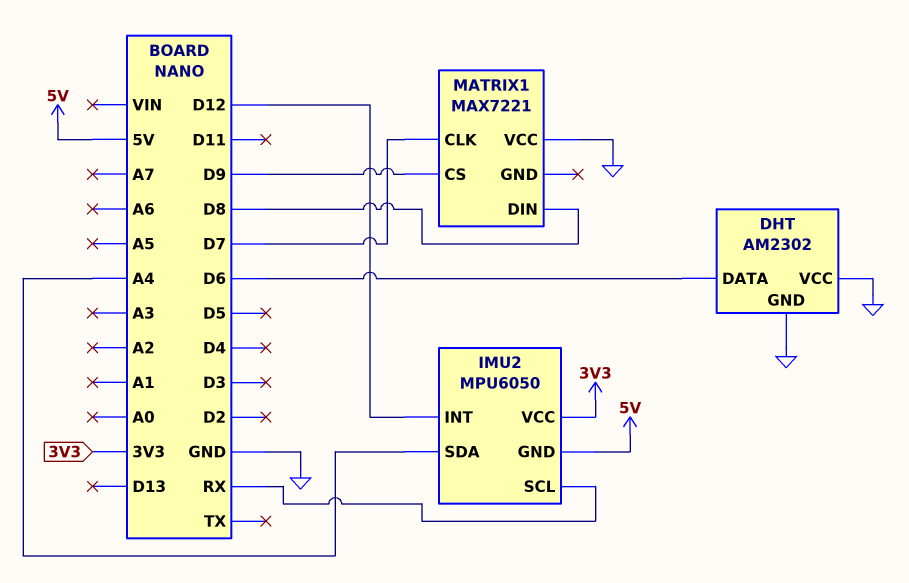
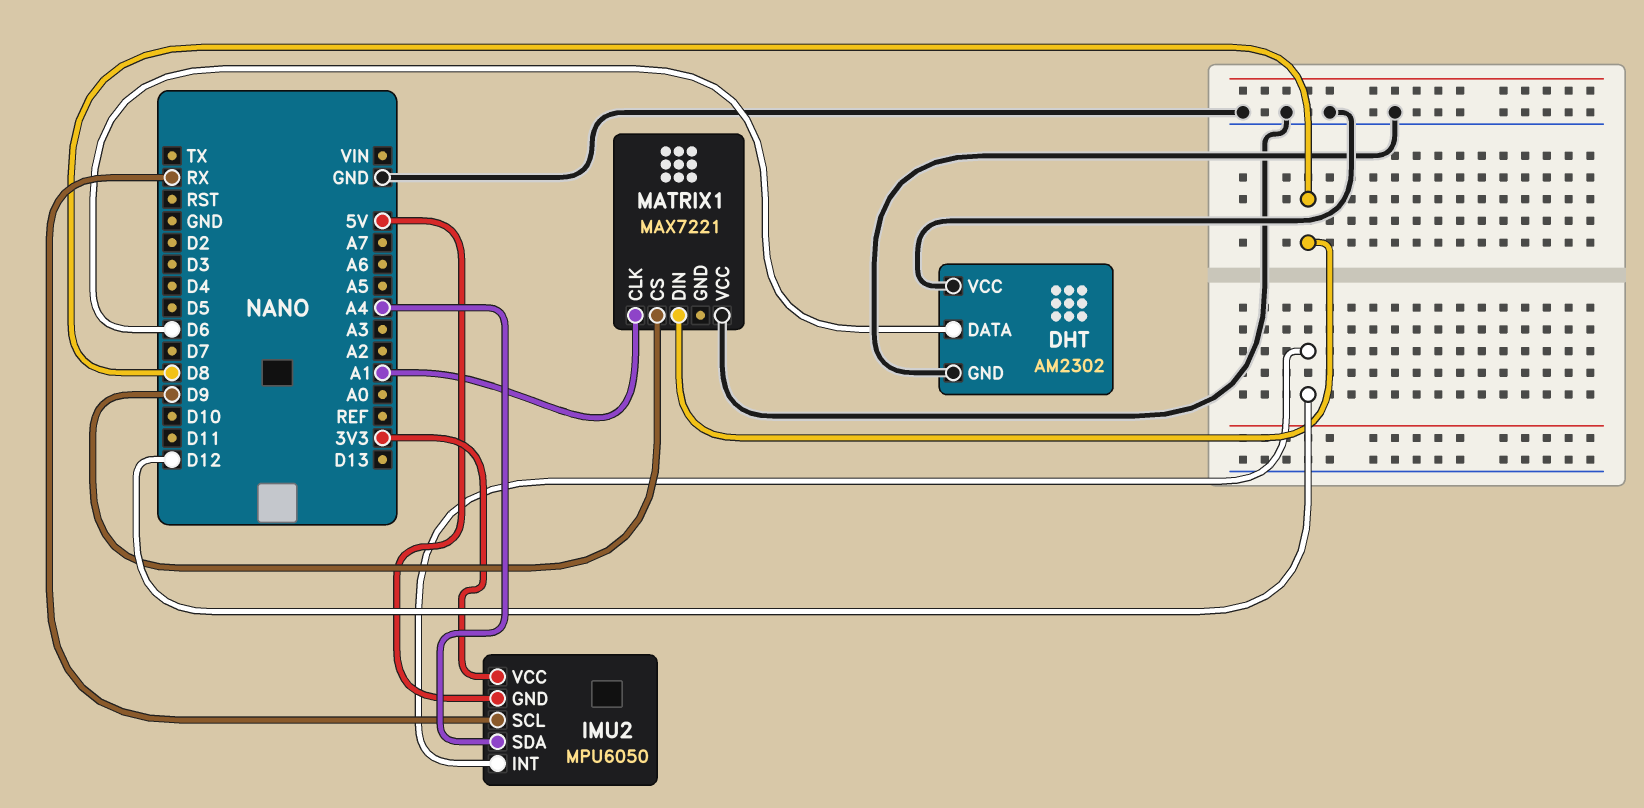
MATRIX1 pin CLK: D7 -> A1

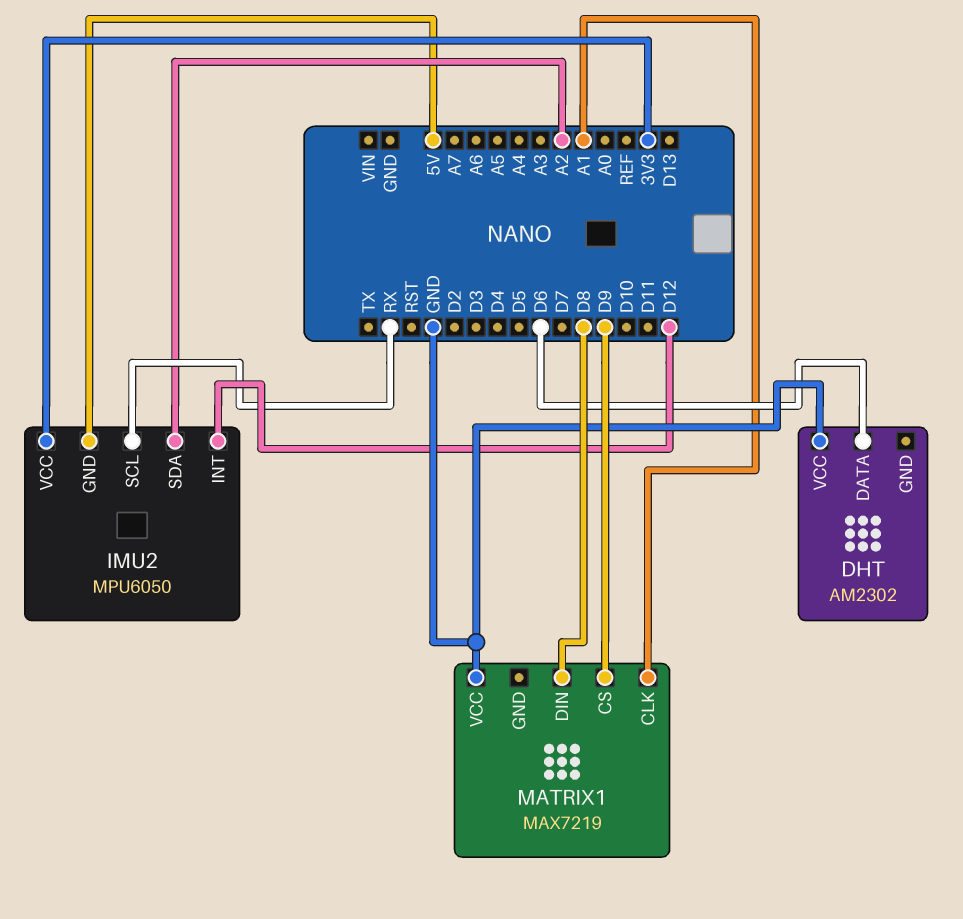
DHT pin GND: GND -> none
IMU2 pin SDA: A4 -> A2
MATRIX1: MAX7221 -> MAX7219

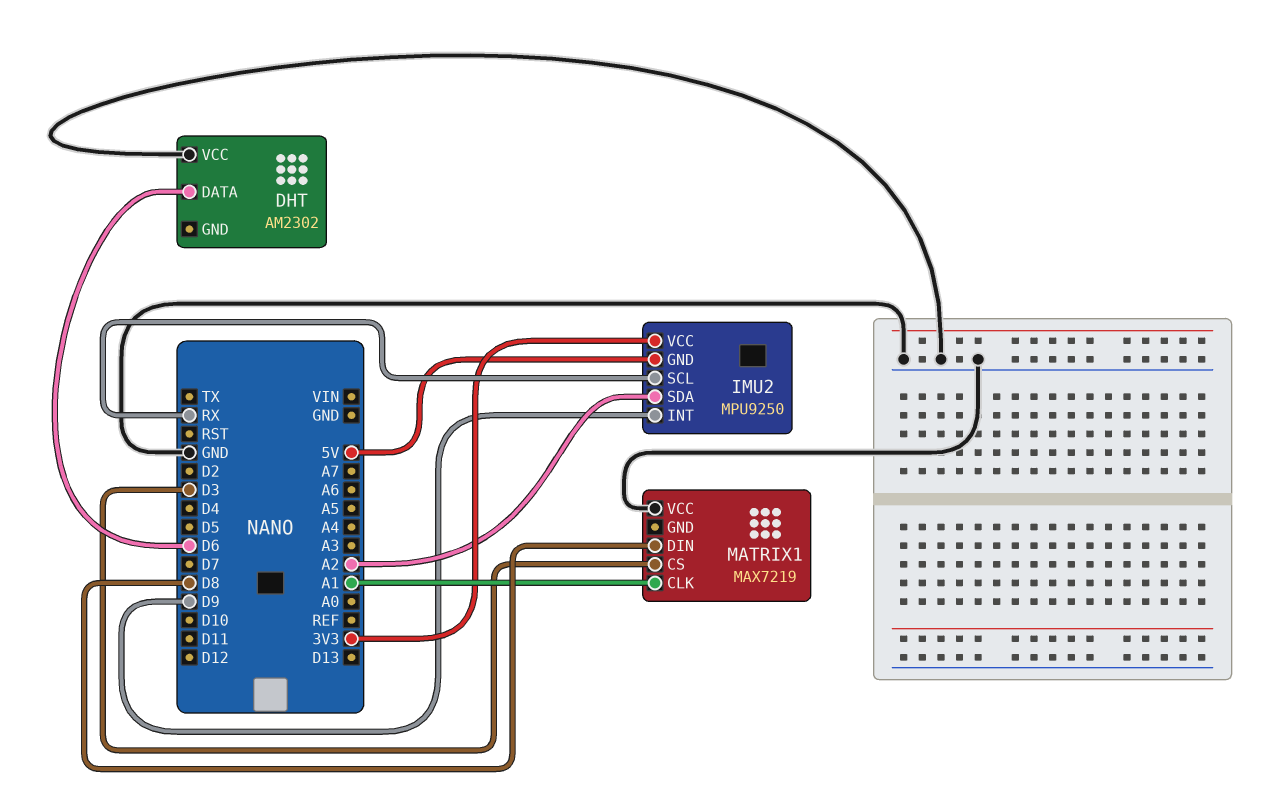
IMU2: MPU6050 -> MPU9250
IMU2 pin INT: D12 -> D9
MATRIX1 pin CS: D9 -> D3

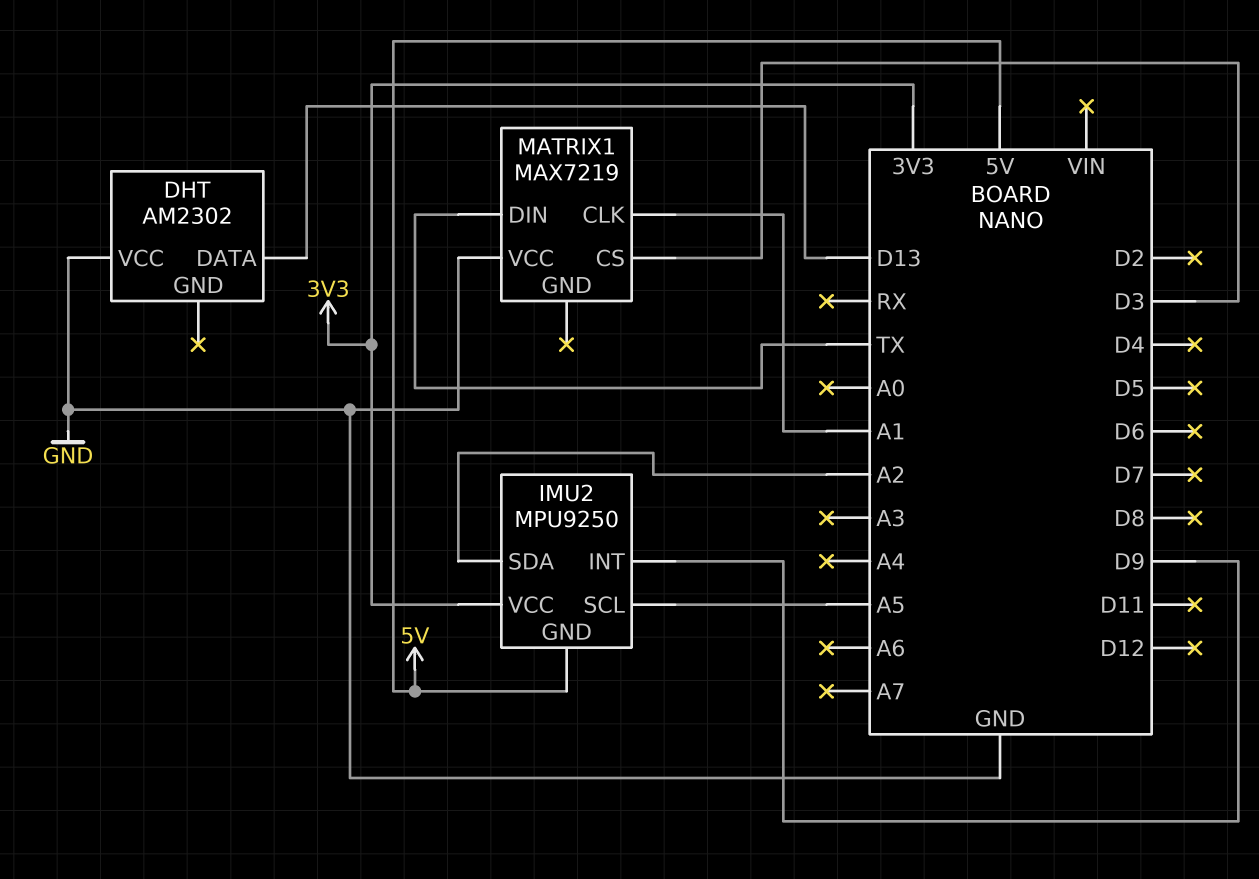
DHT pin DATA: D6 -> D13
IMU2 pin SCL: RX -> A5
MATRIX1 pin DIN: D8 -> TX

